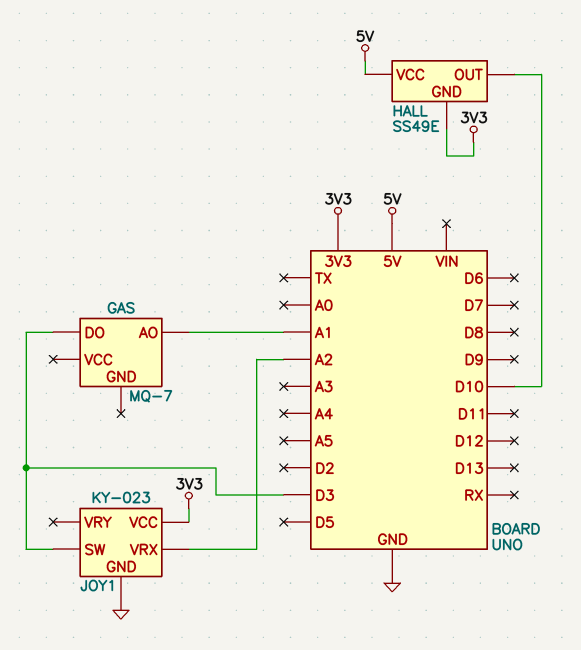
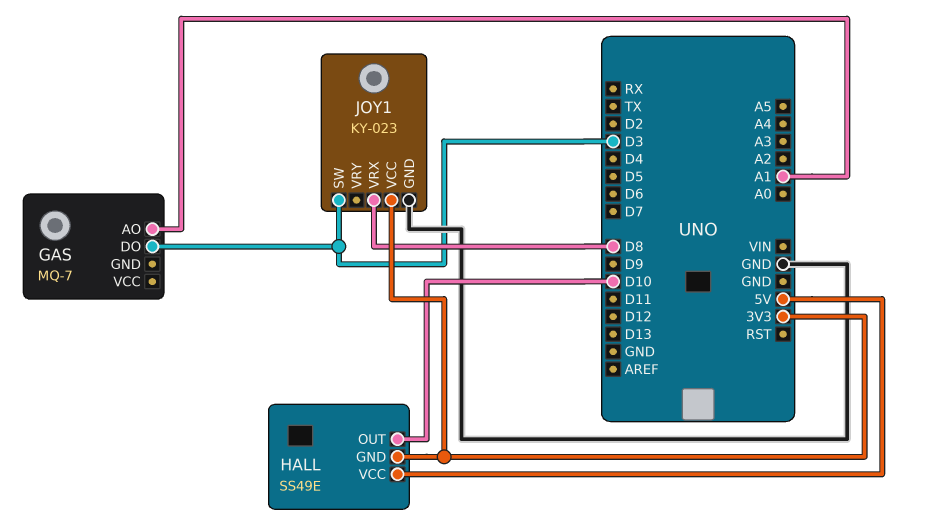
JOY1 pin VRX: A2 -> D8

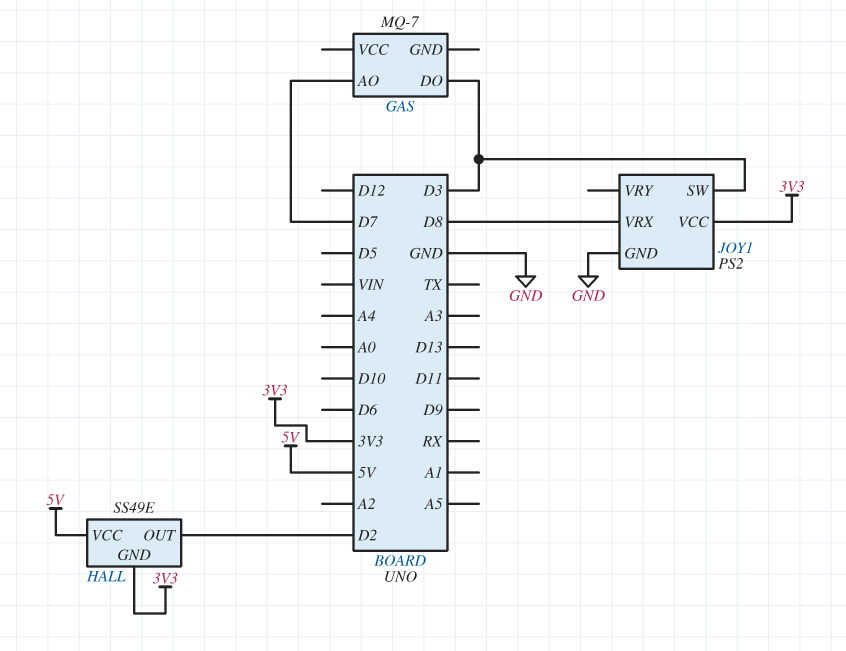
GAS pin AO: A1 -> D7
HALL pin OUT: D10 -> D2
JOY1: KY-023 -> PS2

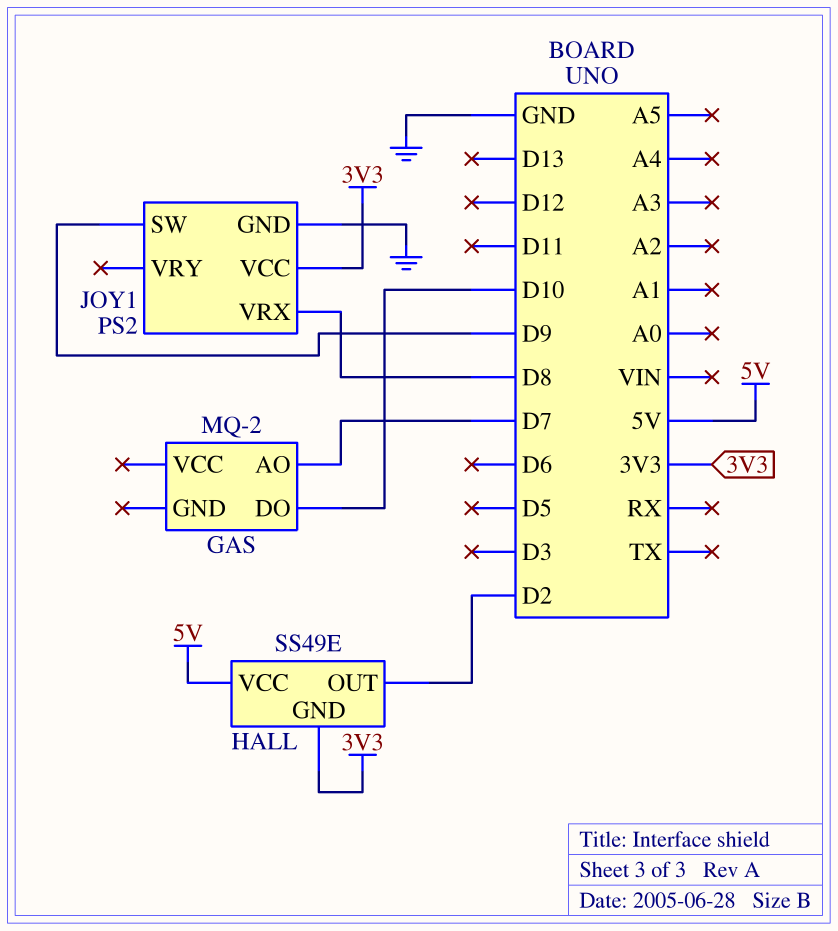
GAS: MQ-7 -> MQ-2
GAS pin DO: D3 -> D10
JOY1 pin SW: D3 -> D9

